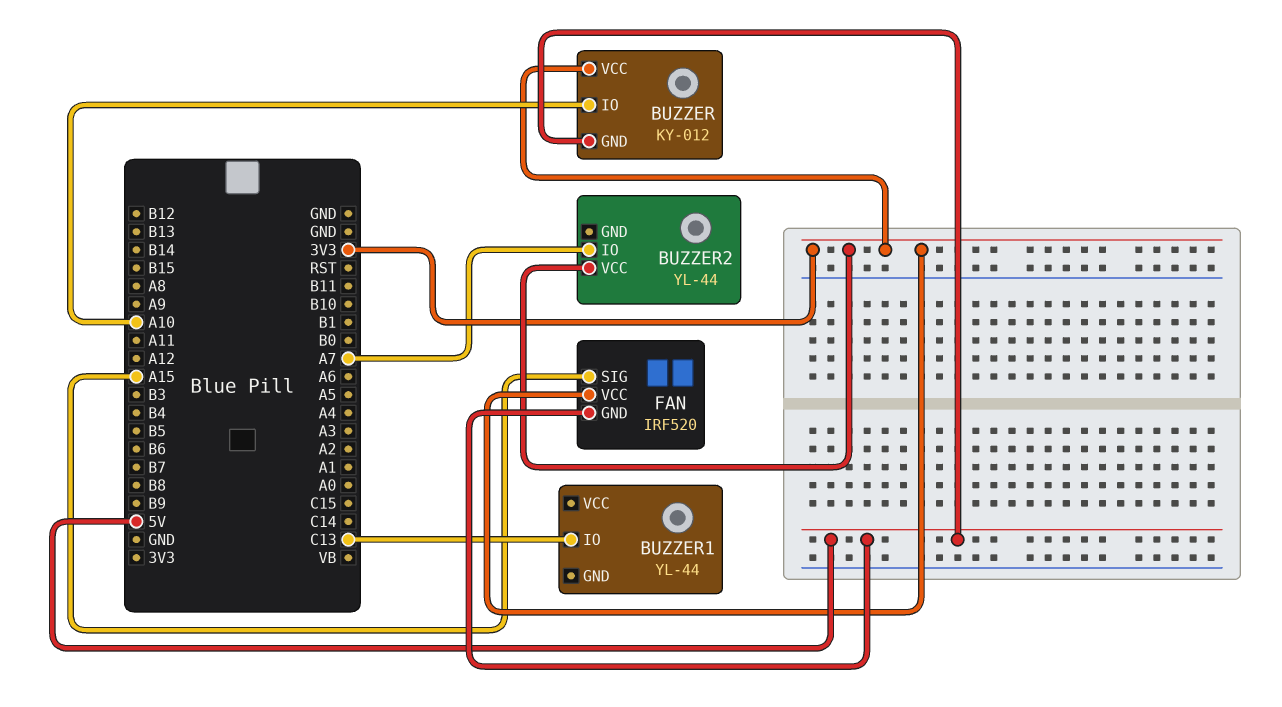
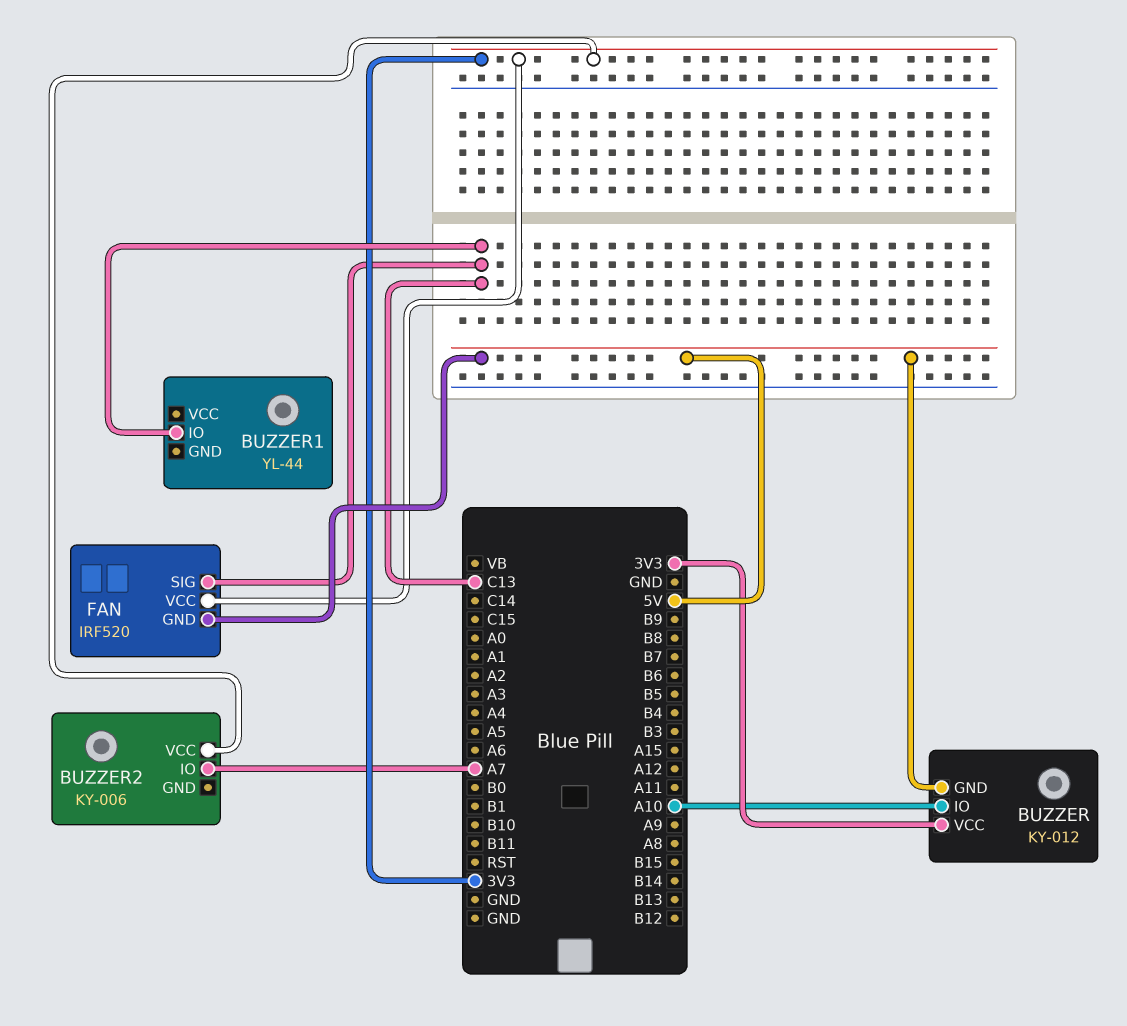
BUZZER2: YL-44 -> KY-006
FAN pin SIG: A15 -> C13

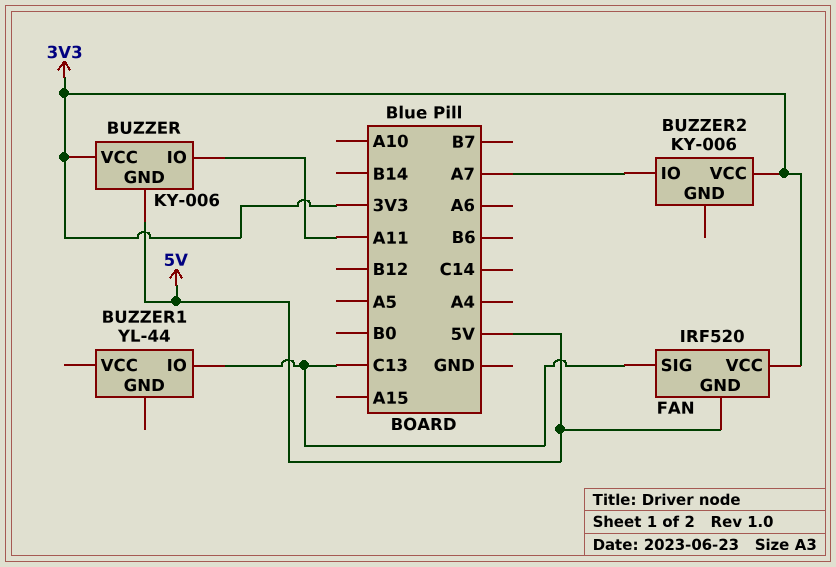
BUZZER: KY-012 -> KY-006
BUZZER pin IO: A10 -> A11

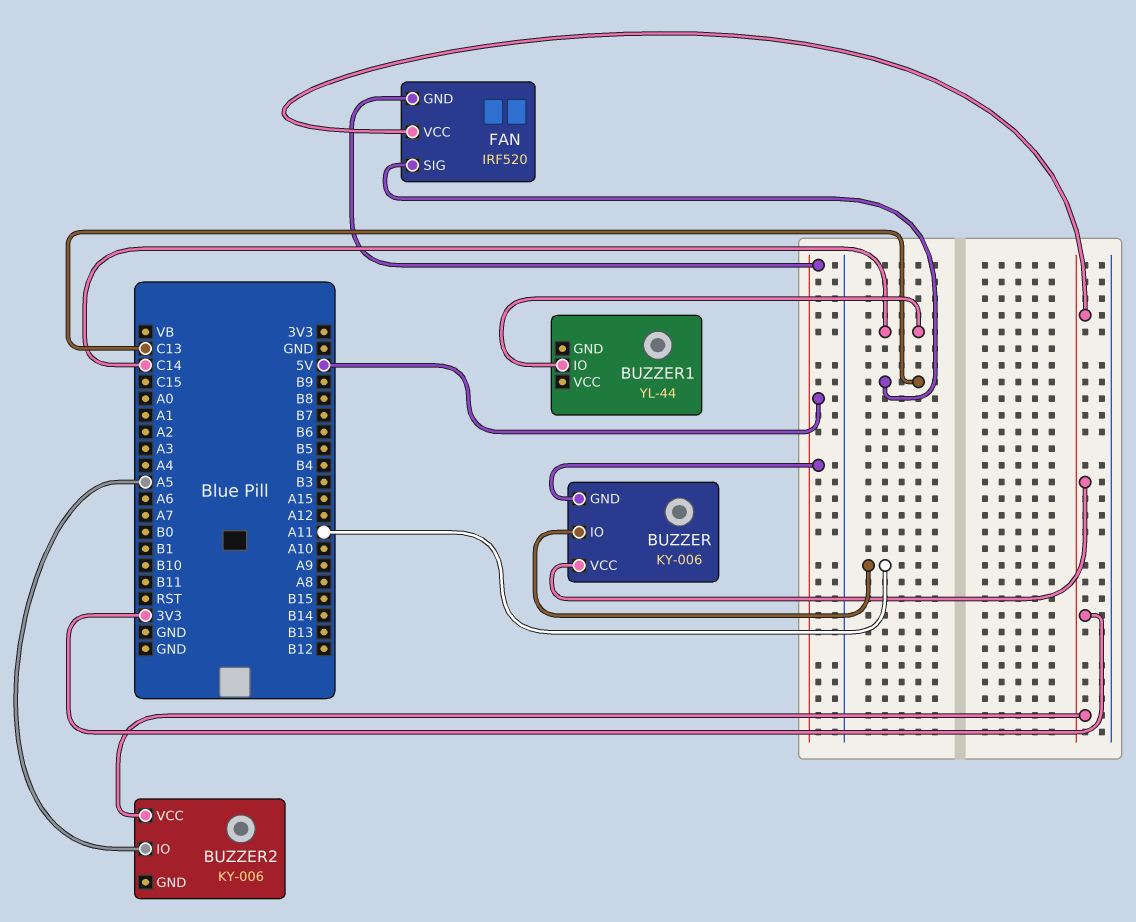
BUZZER1 pin IO: C13 -> C14
BUZZER2 pin IO: A7 -> A5

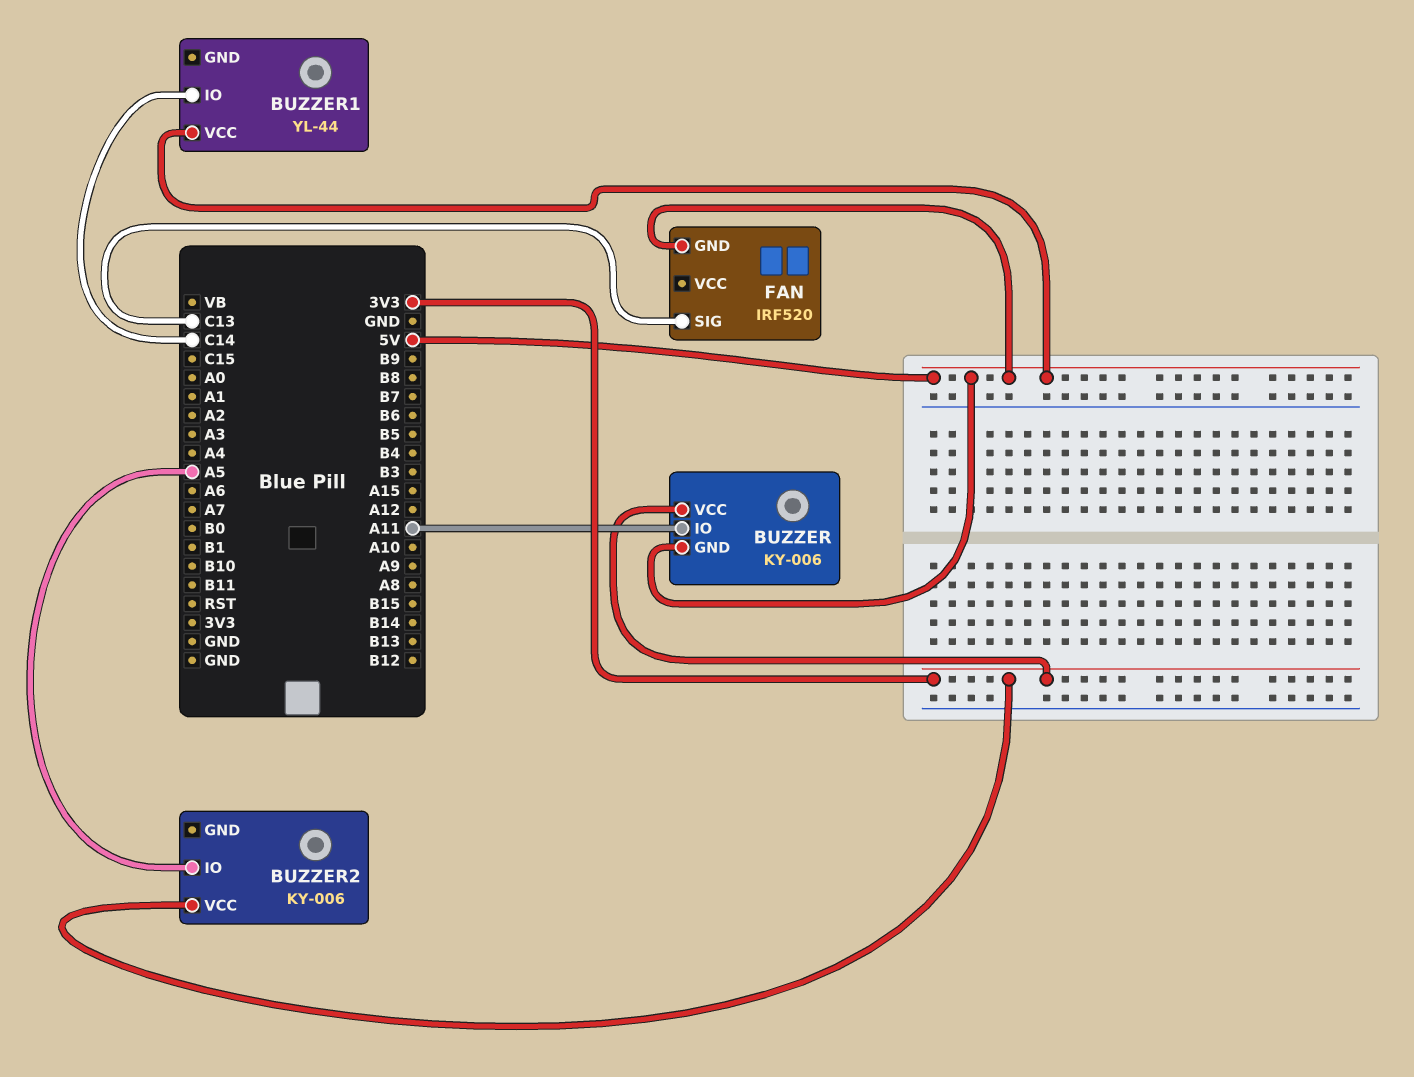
BUZZER1 pin VCC: none -> 5V
FAN pin VCC: 3V3 -> none

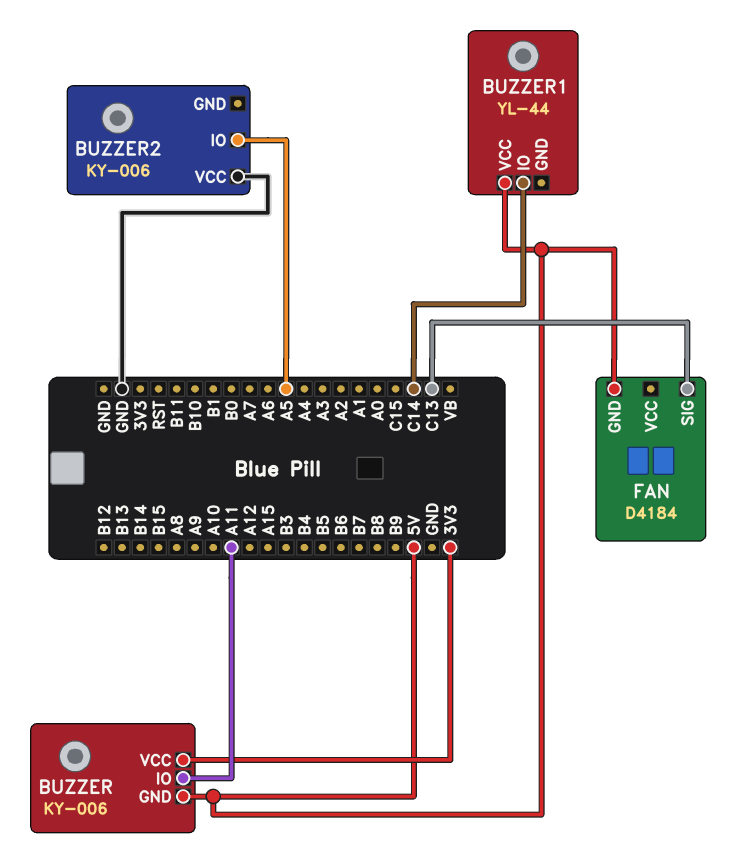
BUZZER2 pin VCC: 3V3 -> GND
FAN: IRF520 -> D4184

